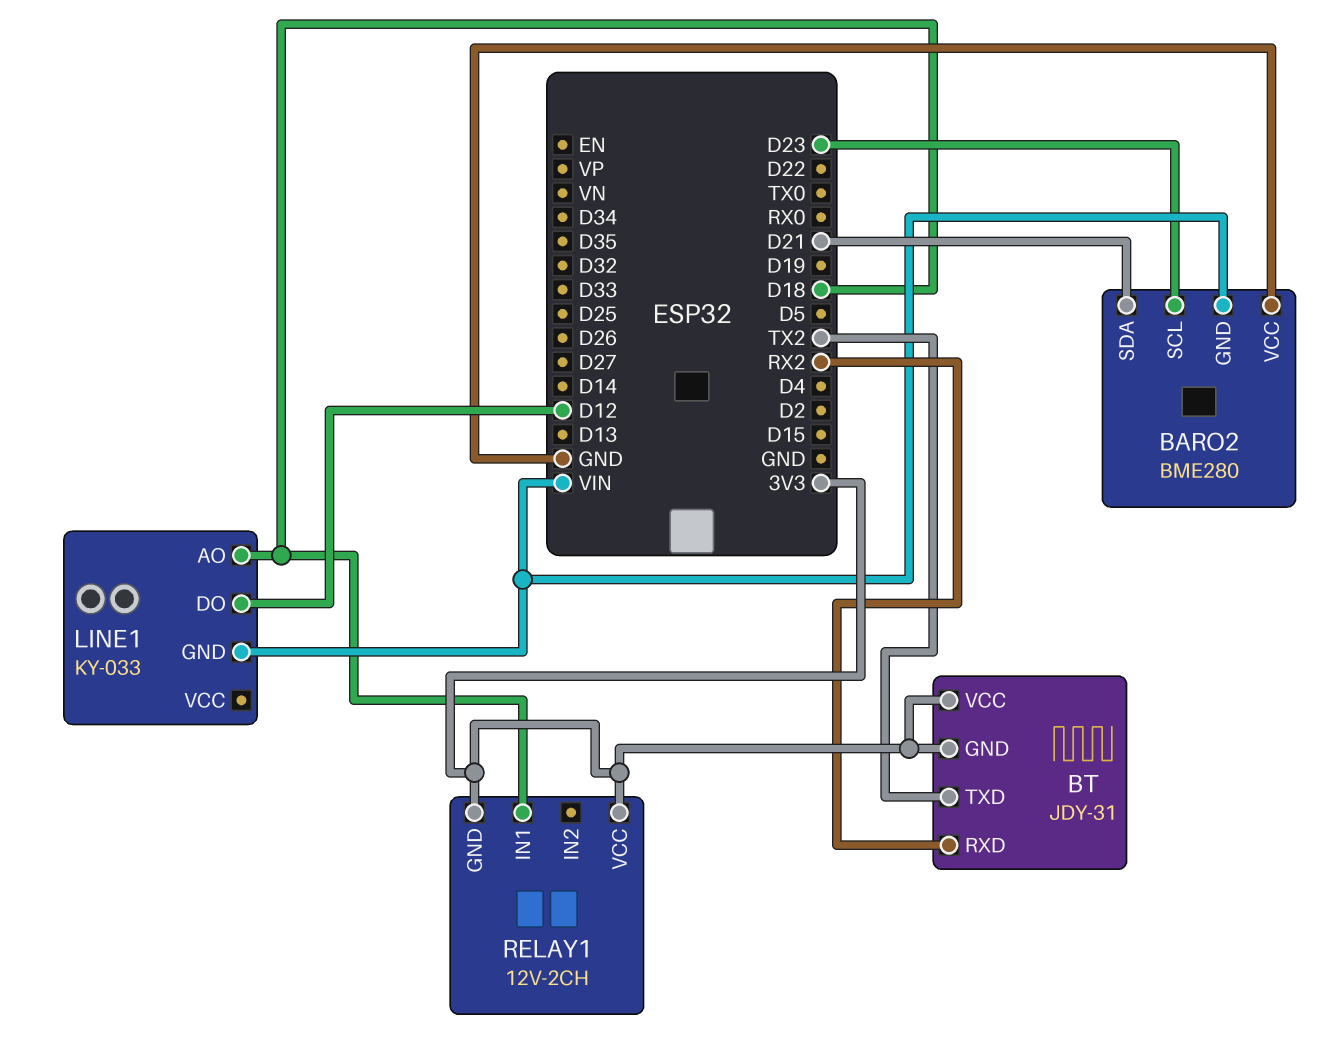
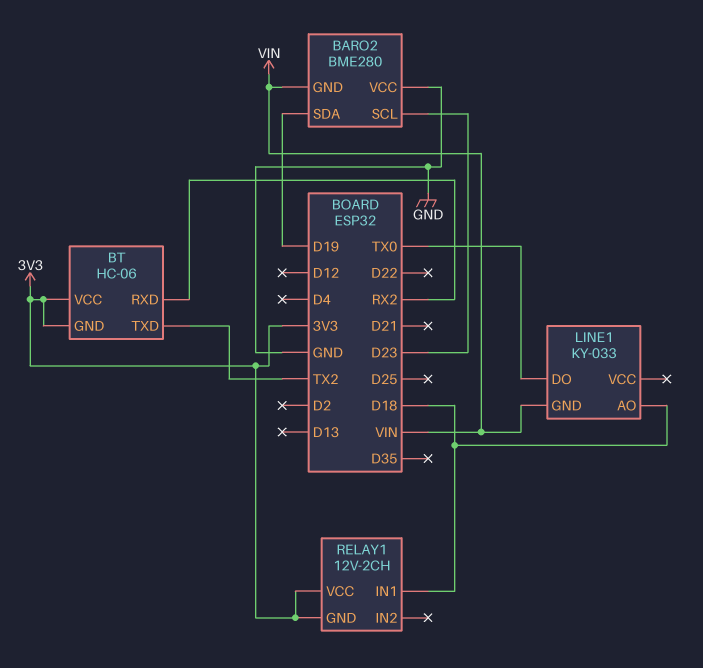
BARO2 pin SDA: D21 -> D19
BT: JDY-31 -> HC-06
LINE1 pin DO: D12 -> TX0

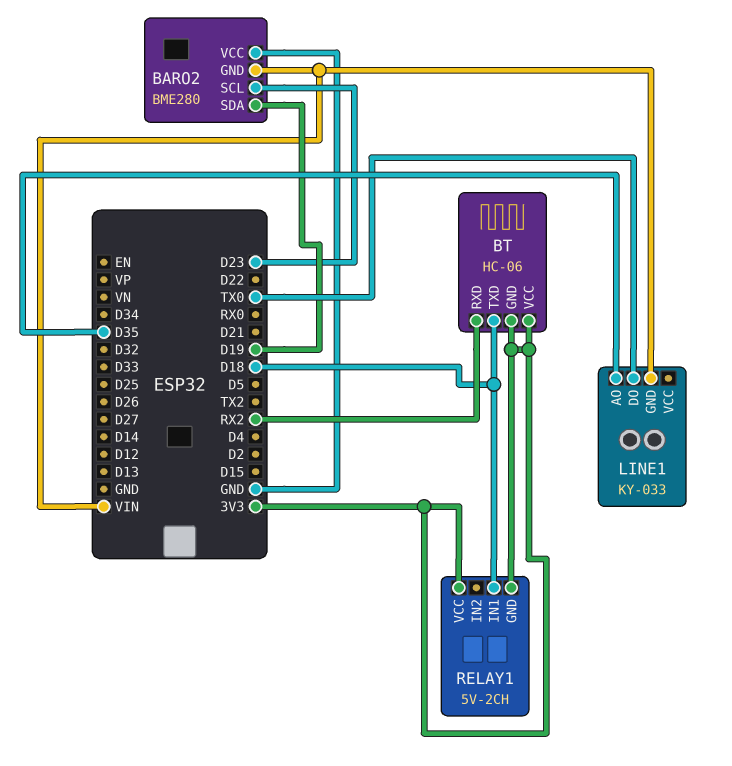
BT pin TXD: TX2 -> D18
LINE1 pin AO: D18 -> D35
RELAY1: 12V-2CH -> 5V-2CH

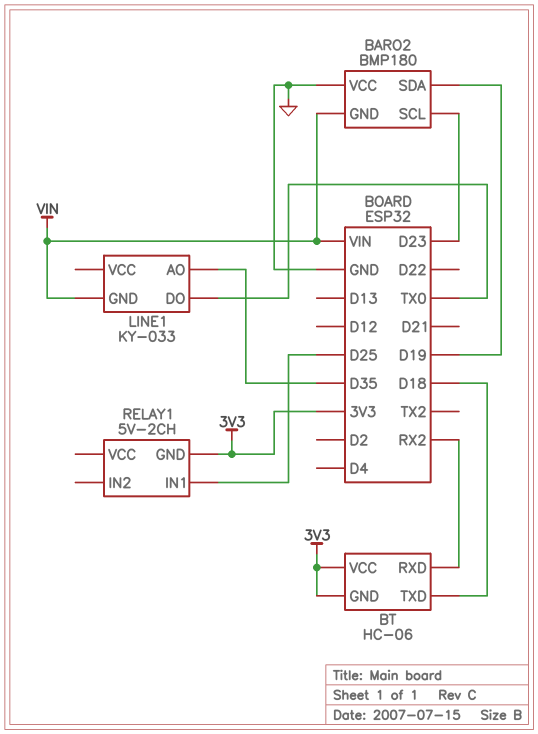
BARO2: BME280 -> BMP180
RELAY1 pin IN1: D18 -> D25
RELAY1 pin VCC: 3V3 -> none

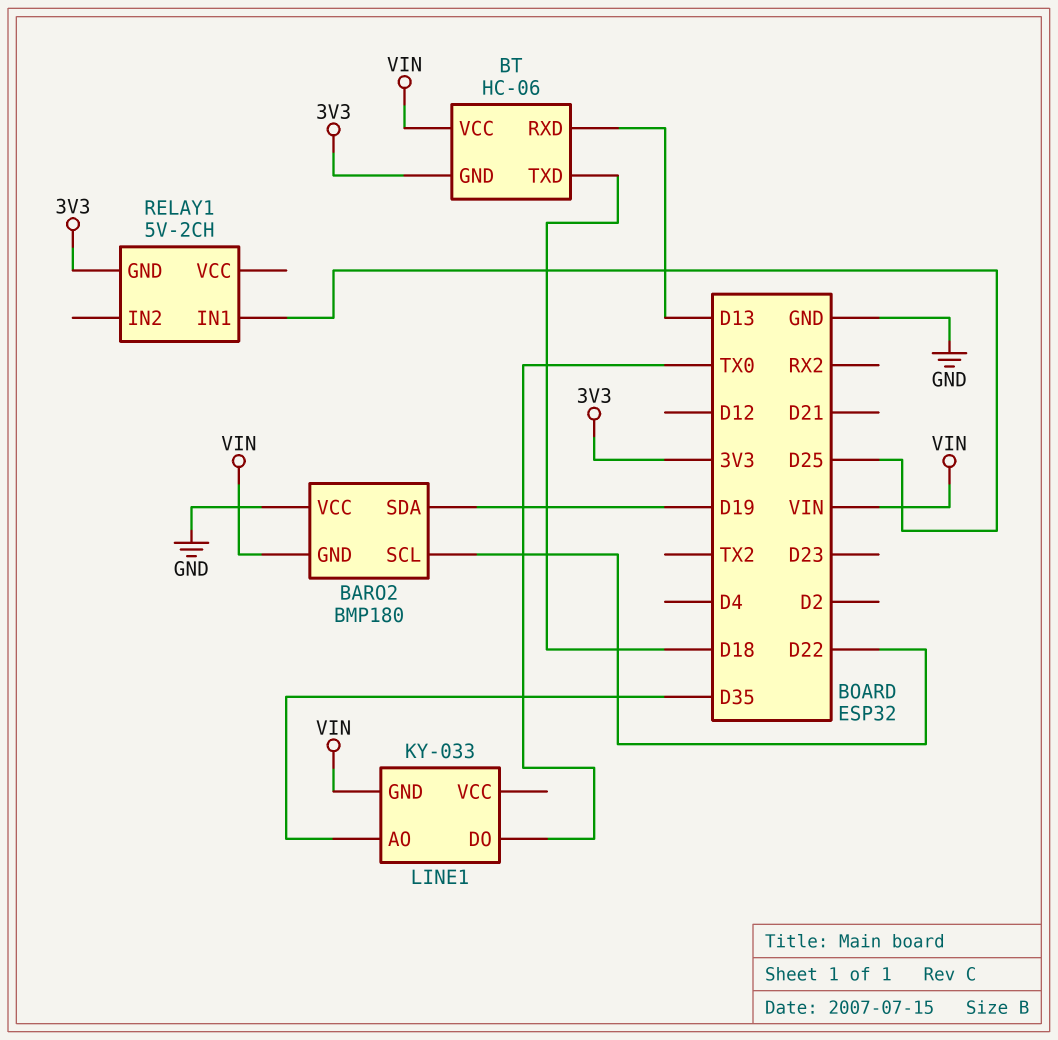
BARO2 pin SCL: D23 -> D22
BT pin RXD: RX2 -> D13
BT pin VCC: 3V3 -> VIN

